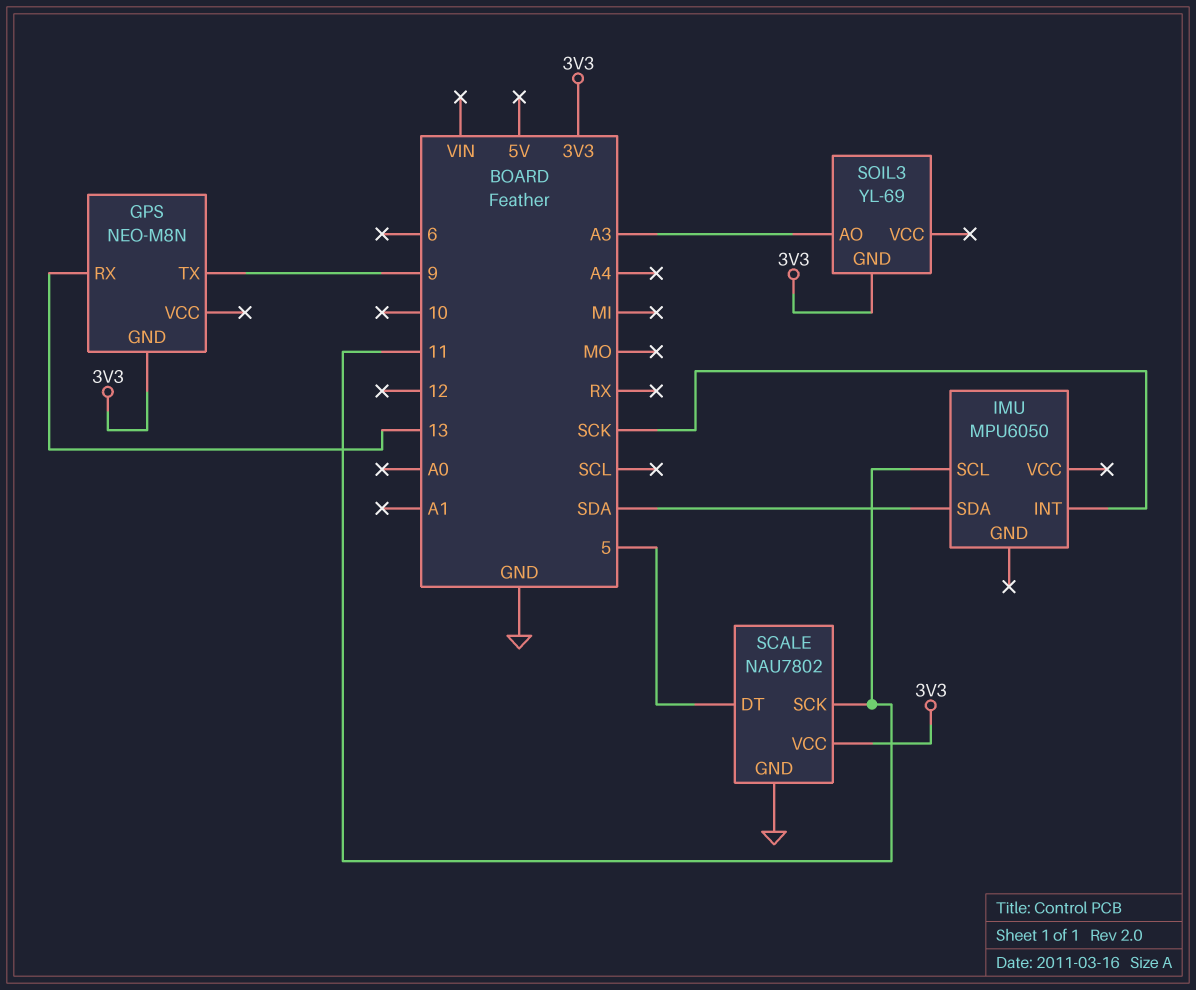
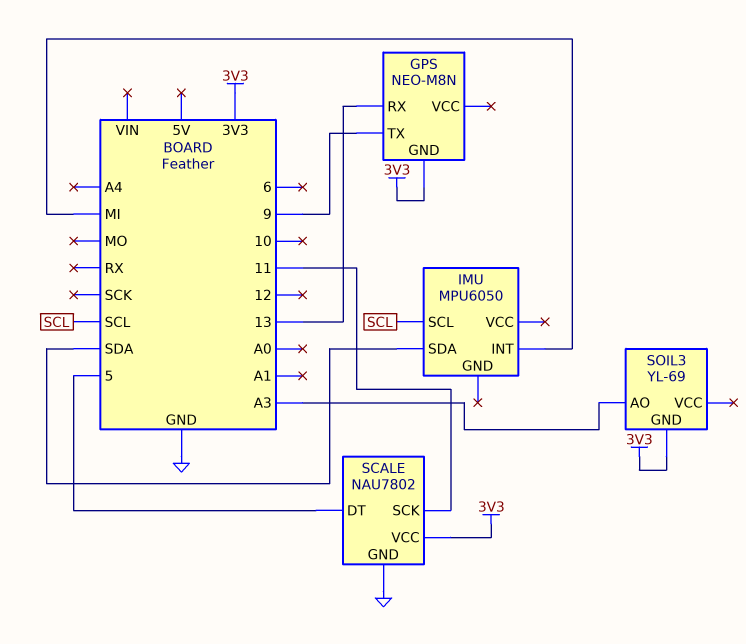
IMU pin INT: SCK -> MI
IMU pin SCL: 11 -> SCL

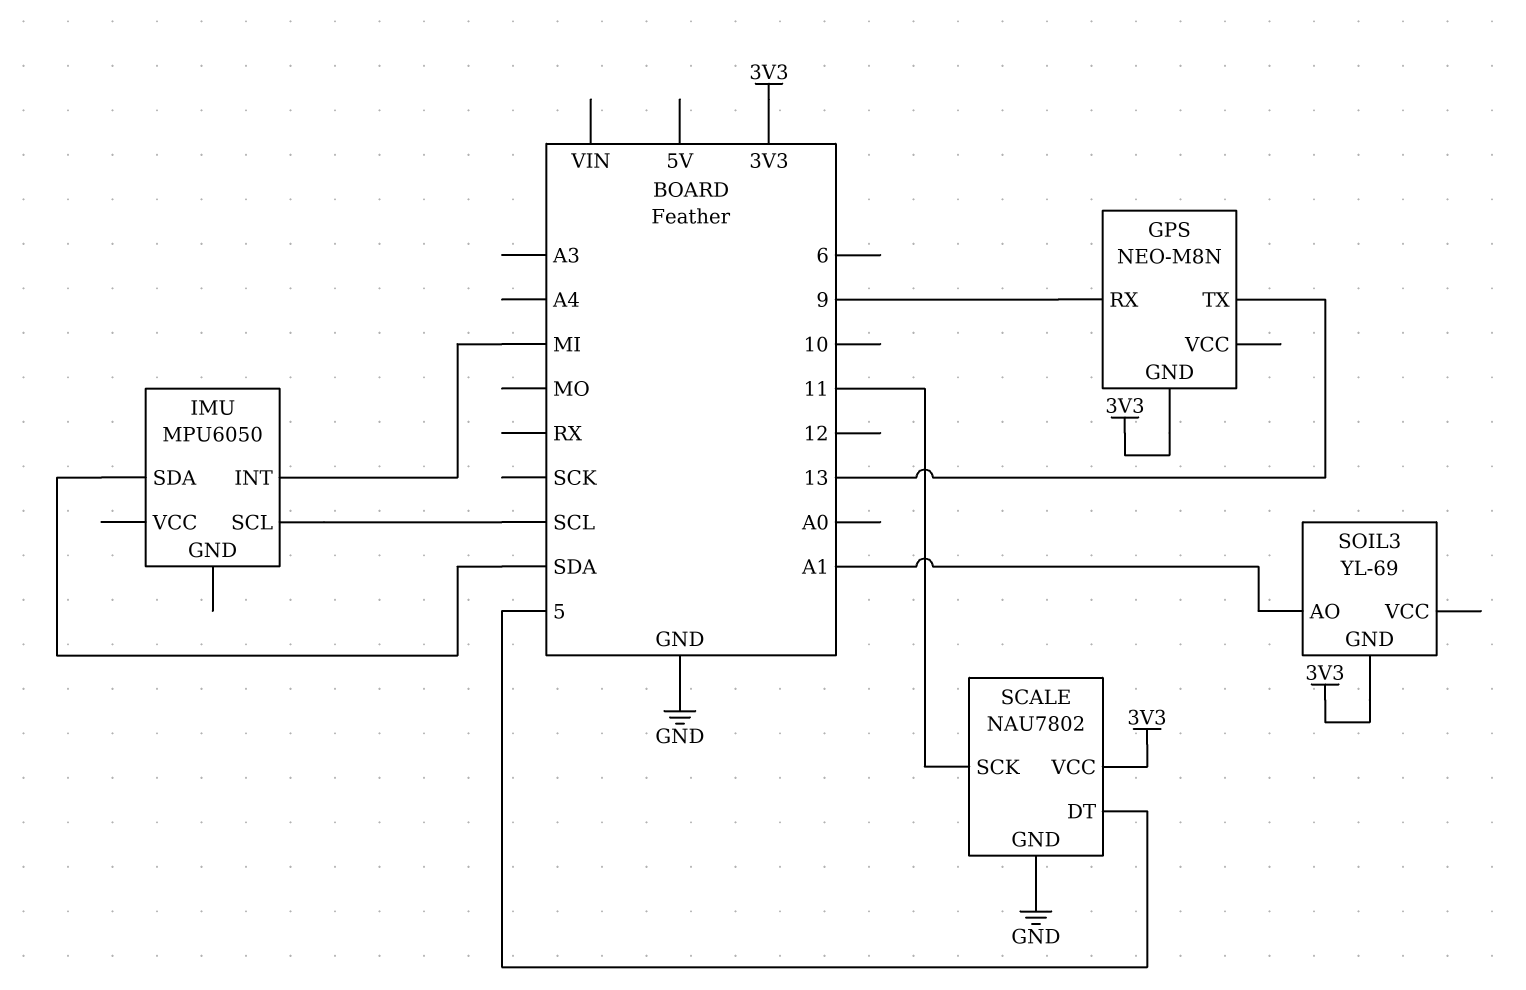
GPS pin RX: 13 -> 9
GPS pin TX: 9 -> 13
SOIL3 pin AO: A3 -> A1

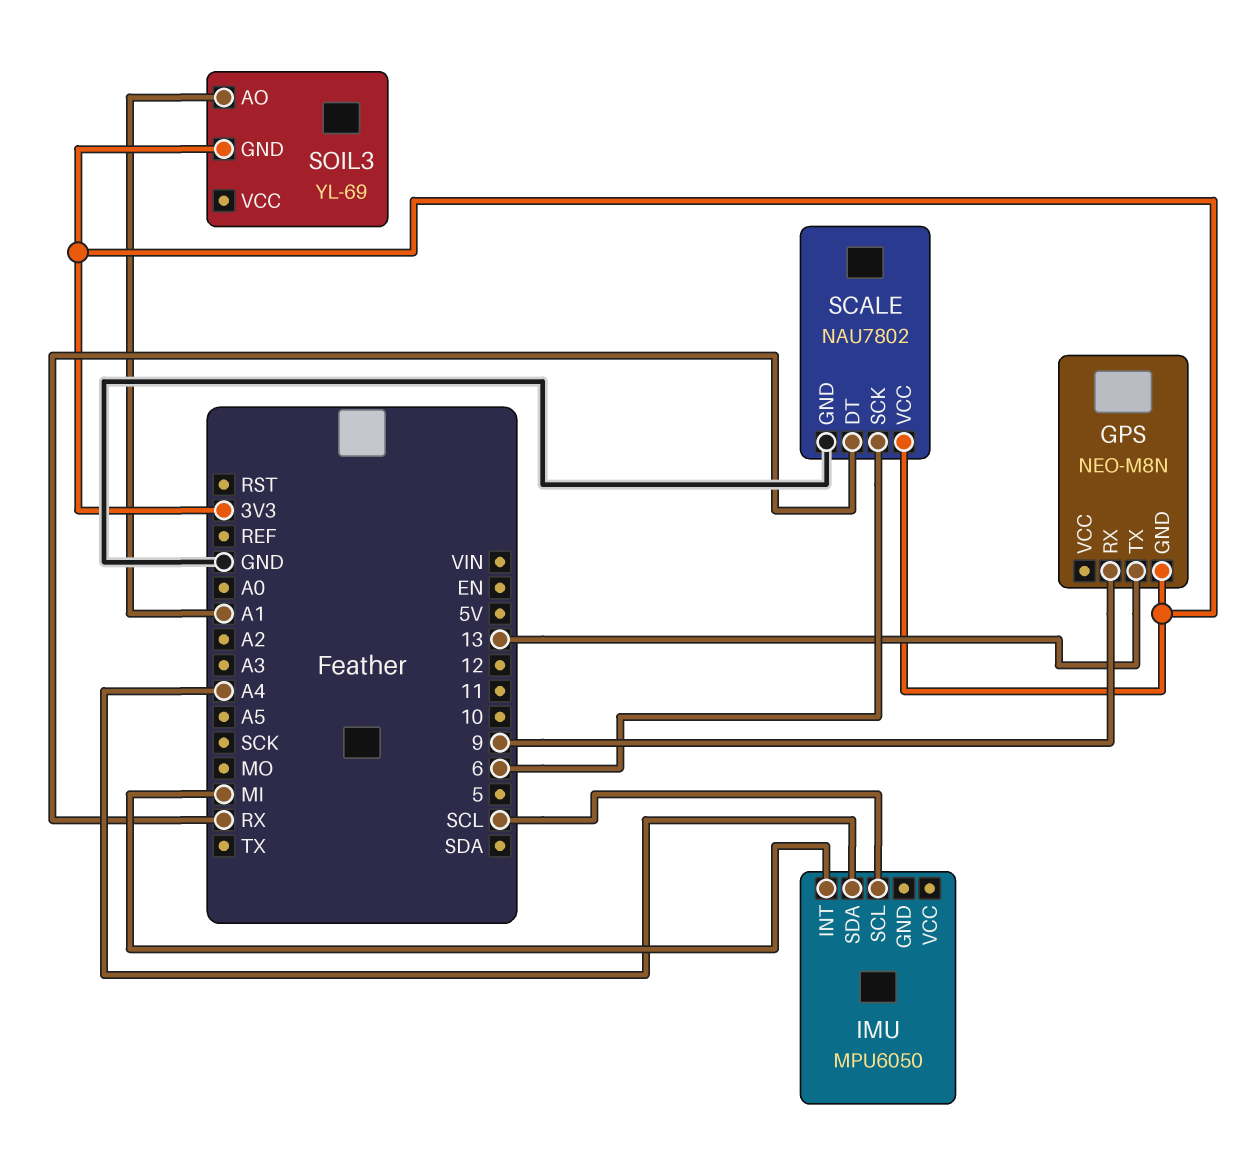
IMU pin SDA: SDA -> A4
SCALE pin DT: 5 -> RX
SCALE pin SCK: 11 -> 6

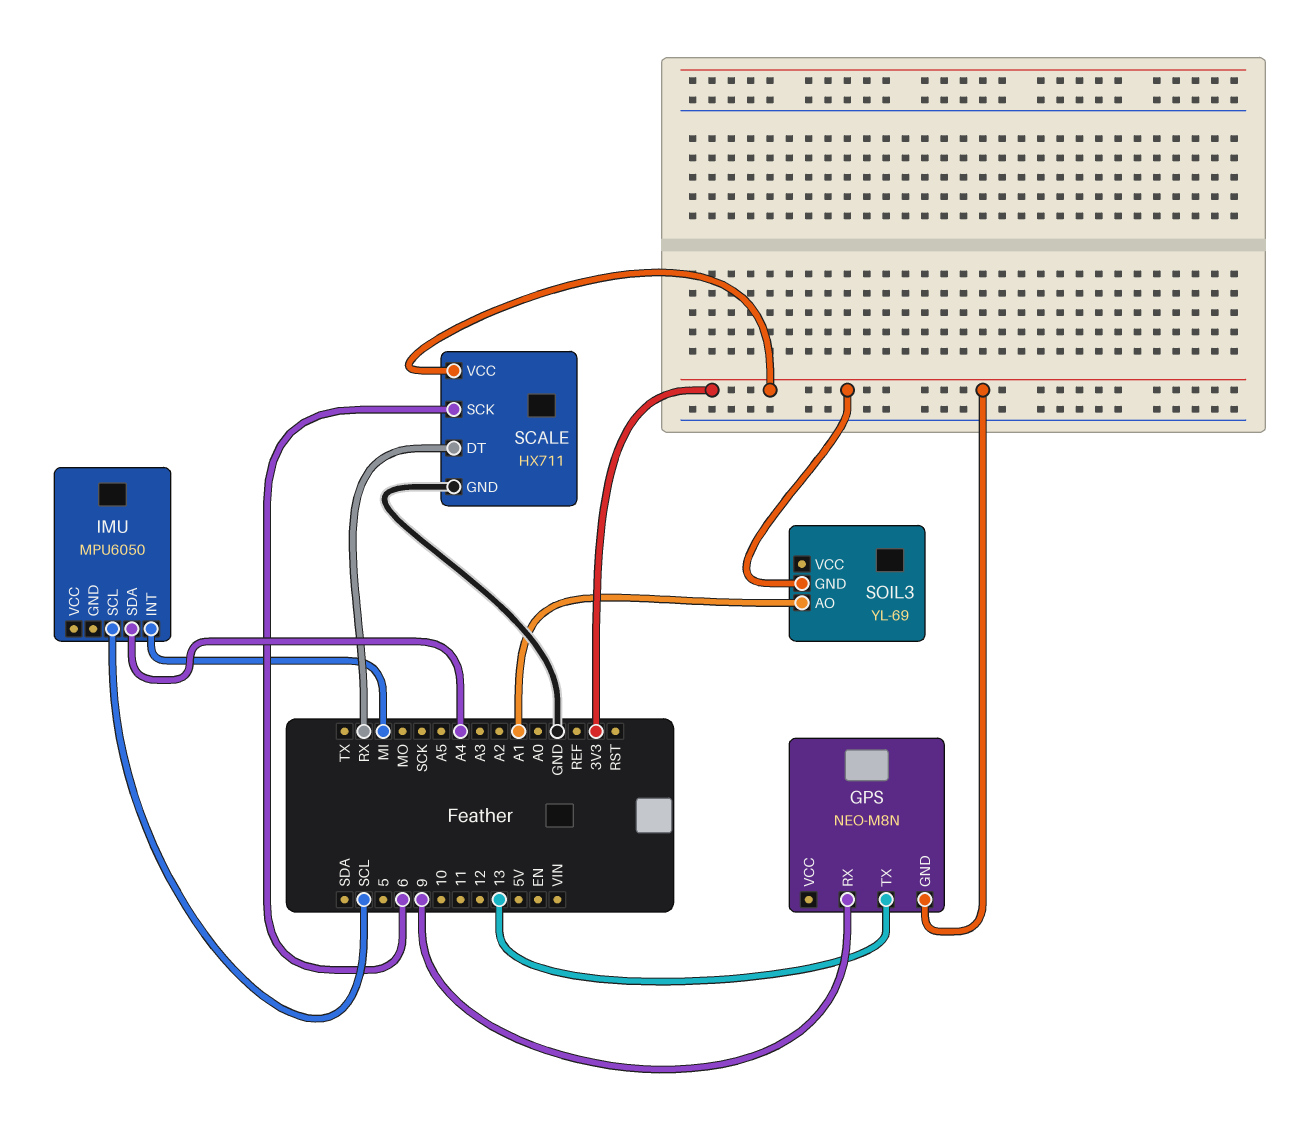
SCALE: NAU7802 -> HX711

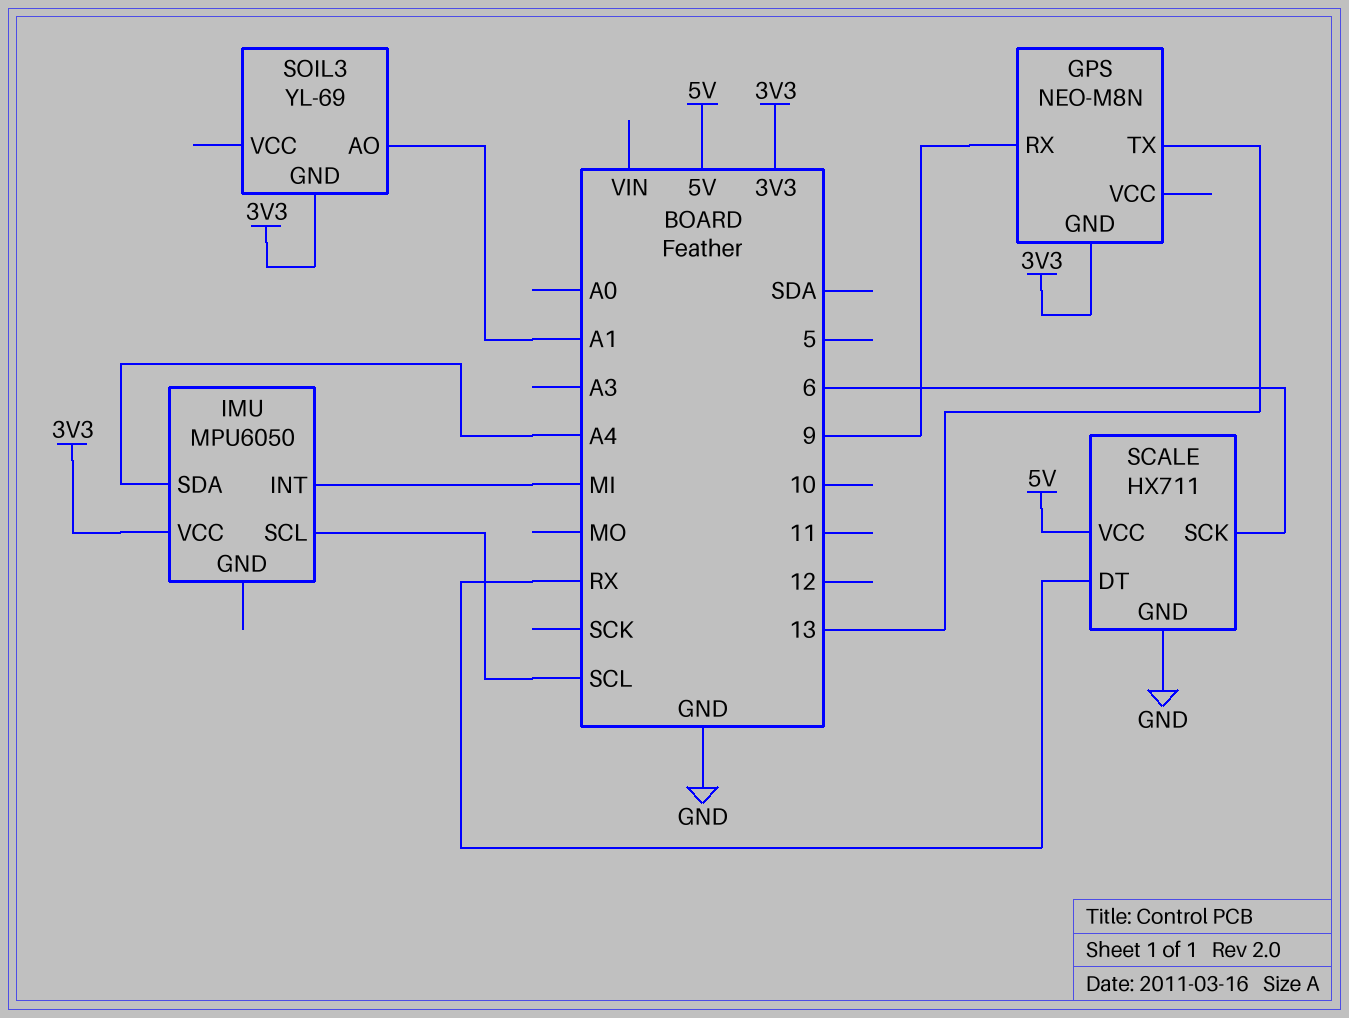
IMU pin VCC: none -> 3V3
SCALE pin VCC: 3V3 -> 5V

